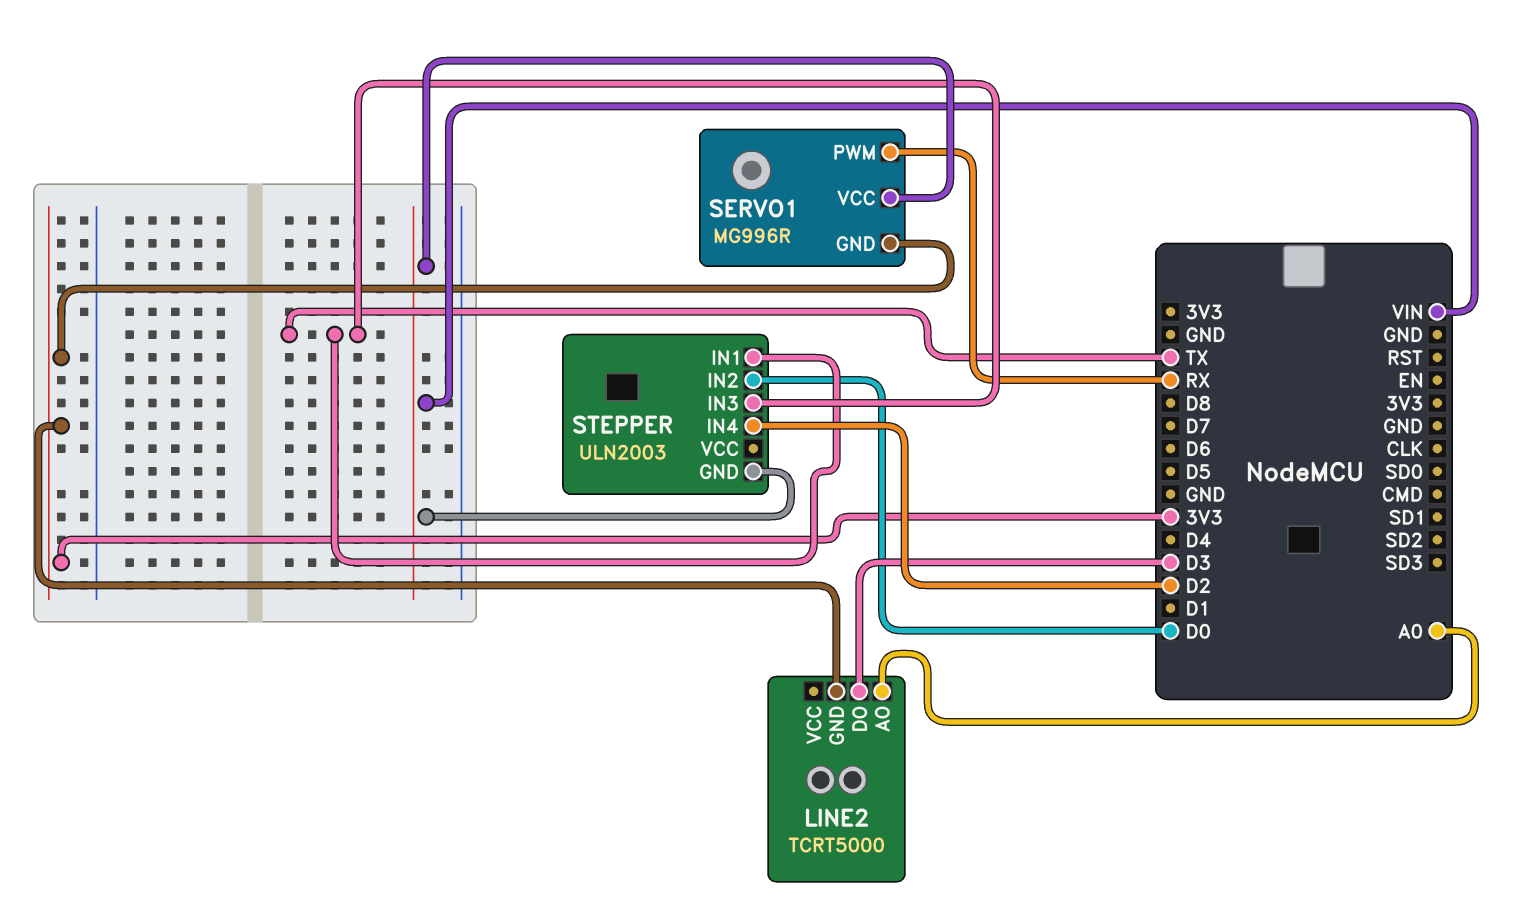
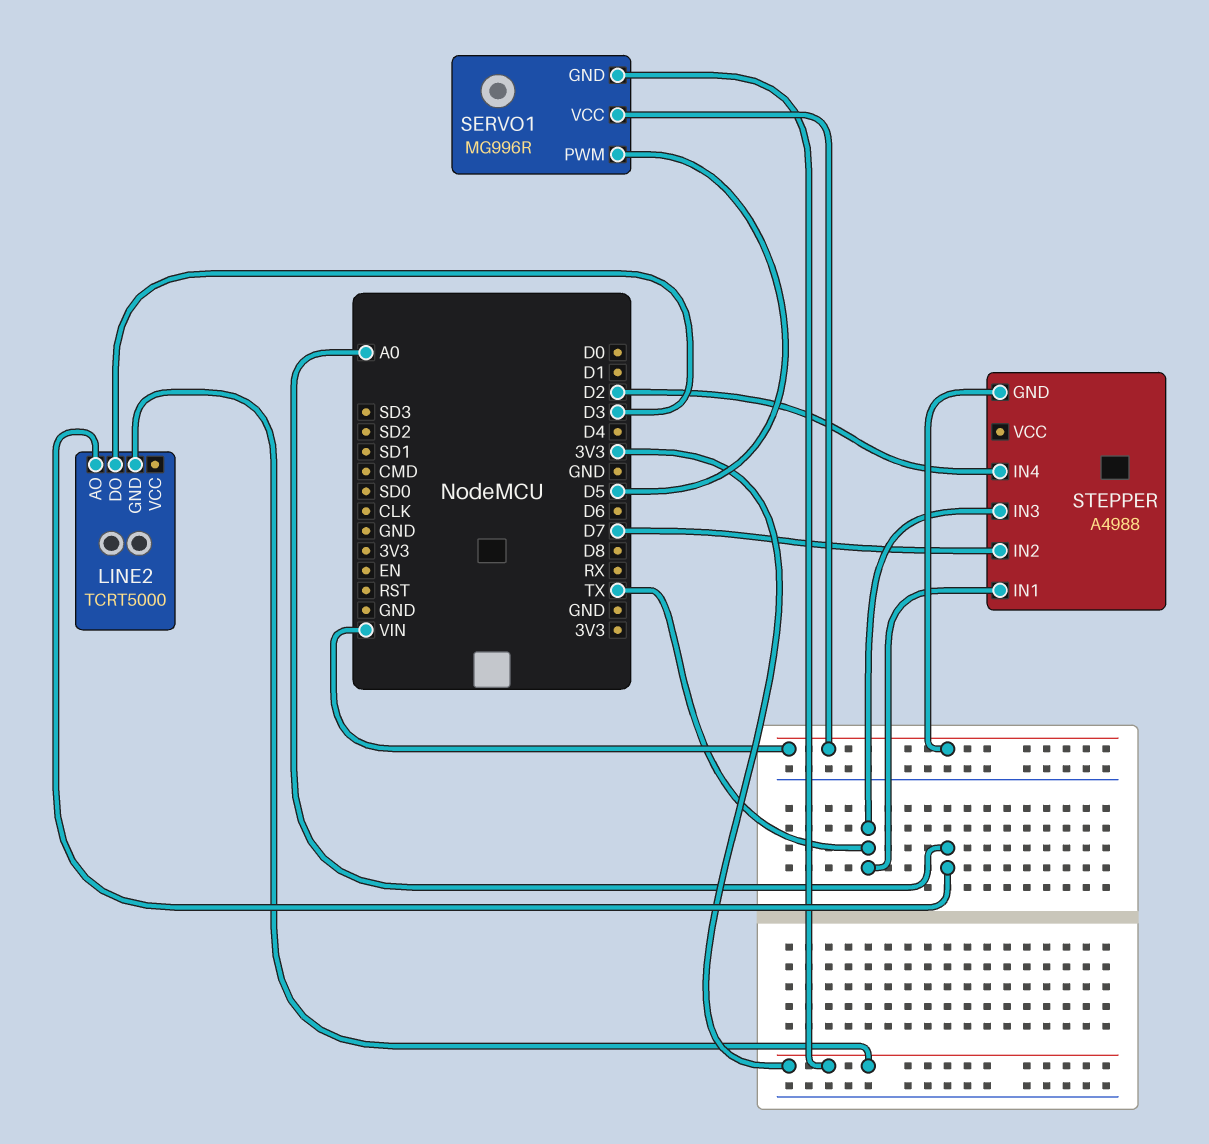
SERVO1 pin PWM: RX -> D5
STEPPER: ULN2003 -> A4988
STEPPER pin IN2: D0 -> D7

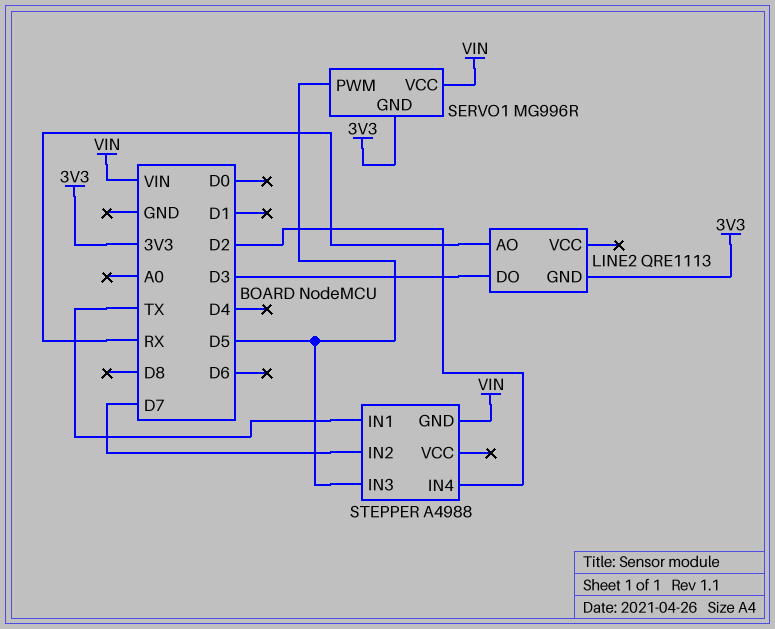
LINE2: TCRT5000 -> QRE1113
LINE2 pin AO: A0 -> RX
STEPPER pin IN3: TX -> D5

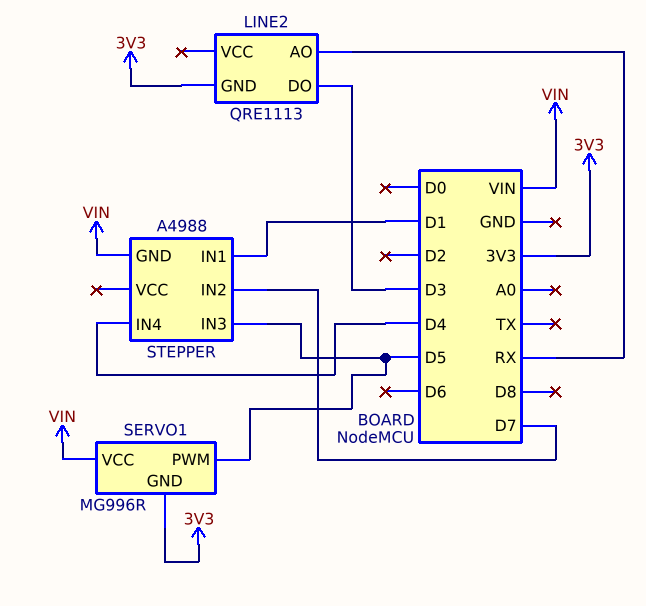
STEPPER pin IN1: TX -> D1
STEPPER pin IN4: D2 -> D4

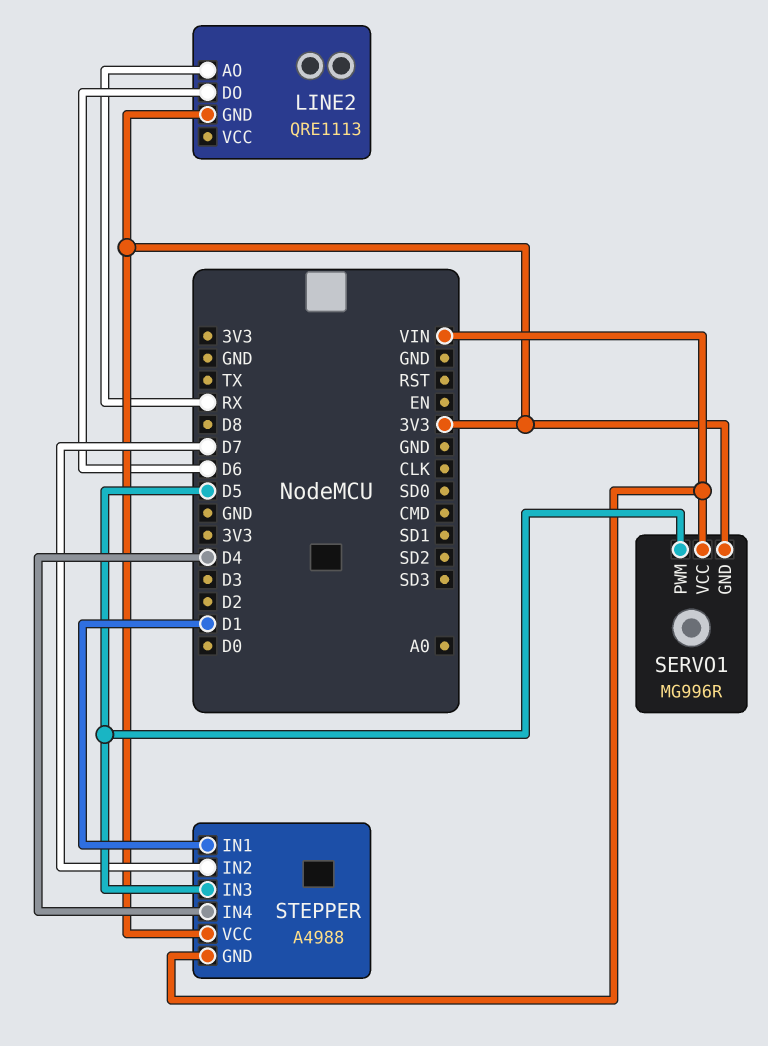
LINE2 pin DO: D3 -> D6
STEPPER pin VCC: none -> 3V3

